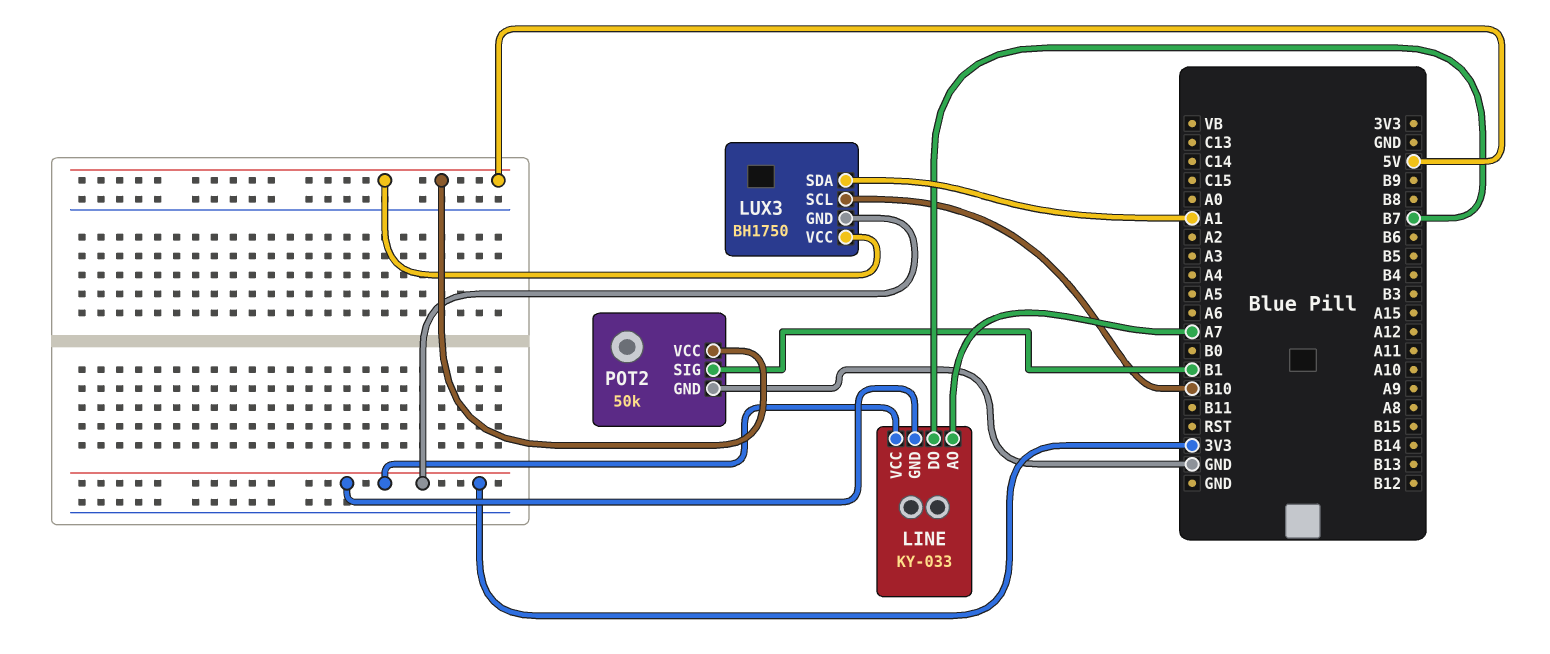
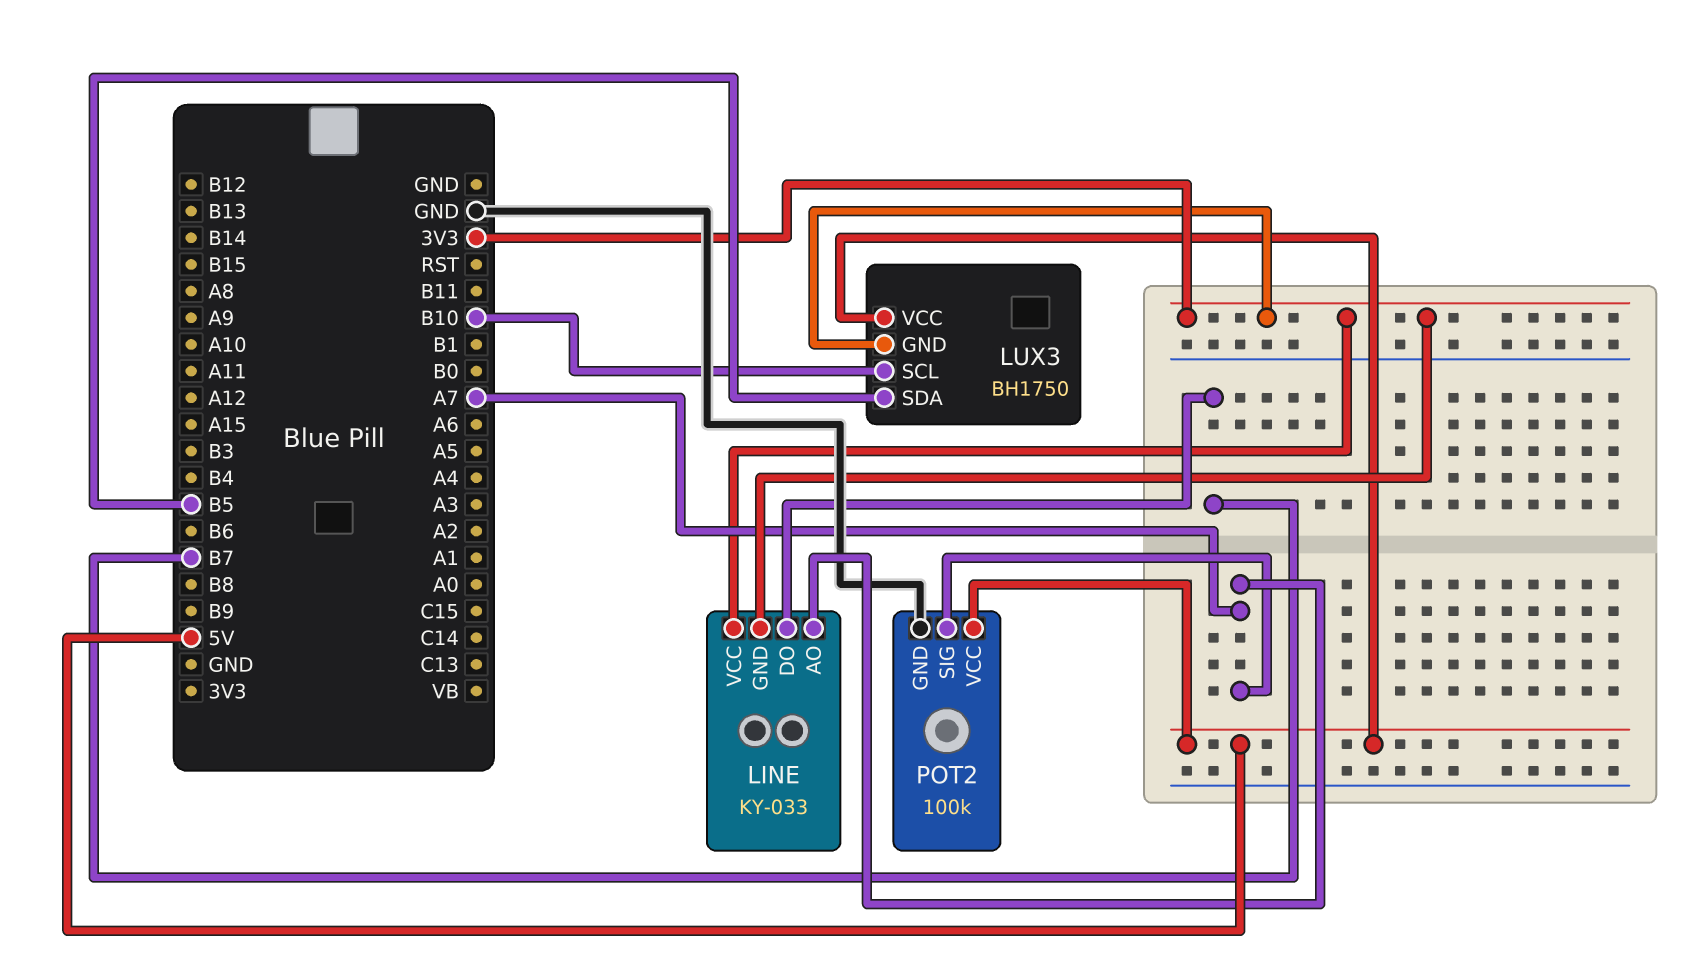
LUX3 pin SDA: A1 -> B5
POT2: 50k -> 100k
POT2 pin SIG: B1 -> A7

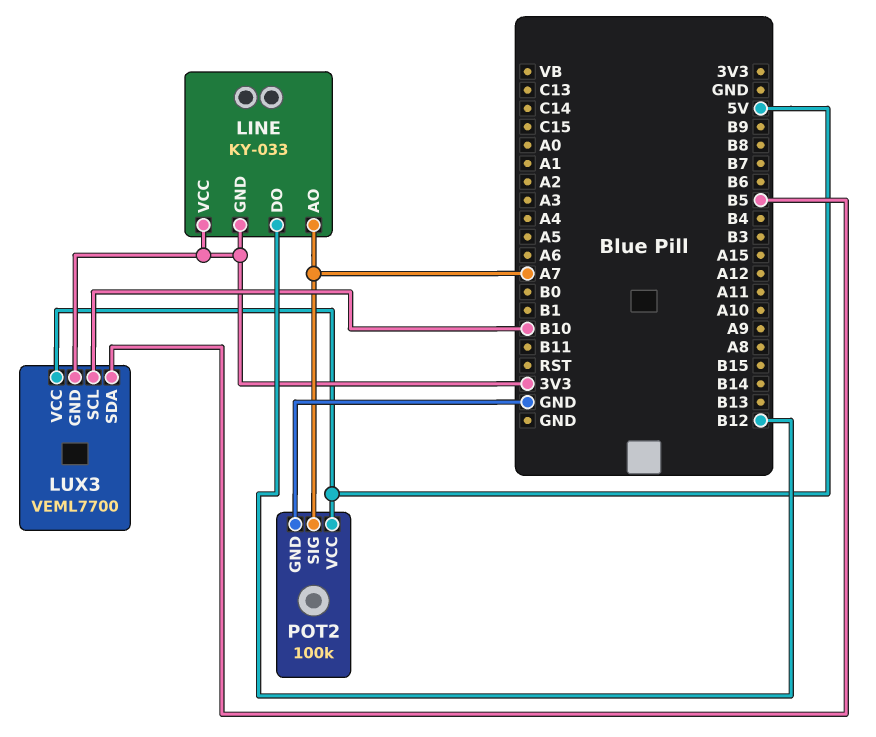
LINE pin DO: B7 -> B12
LUX3: BH1750 -> VEML7700

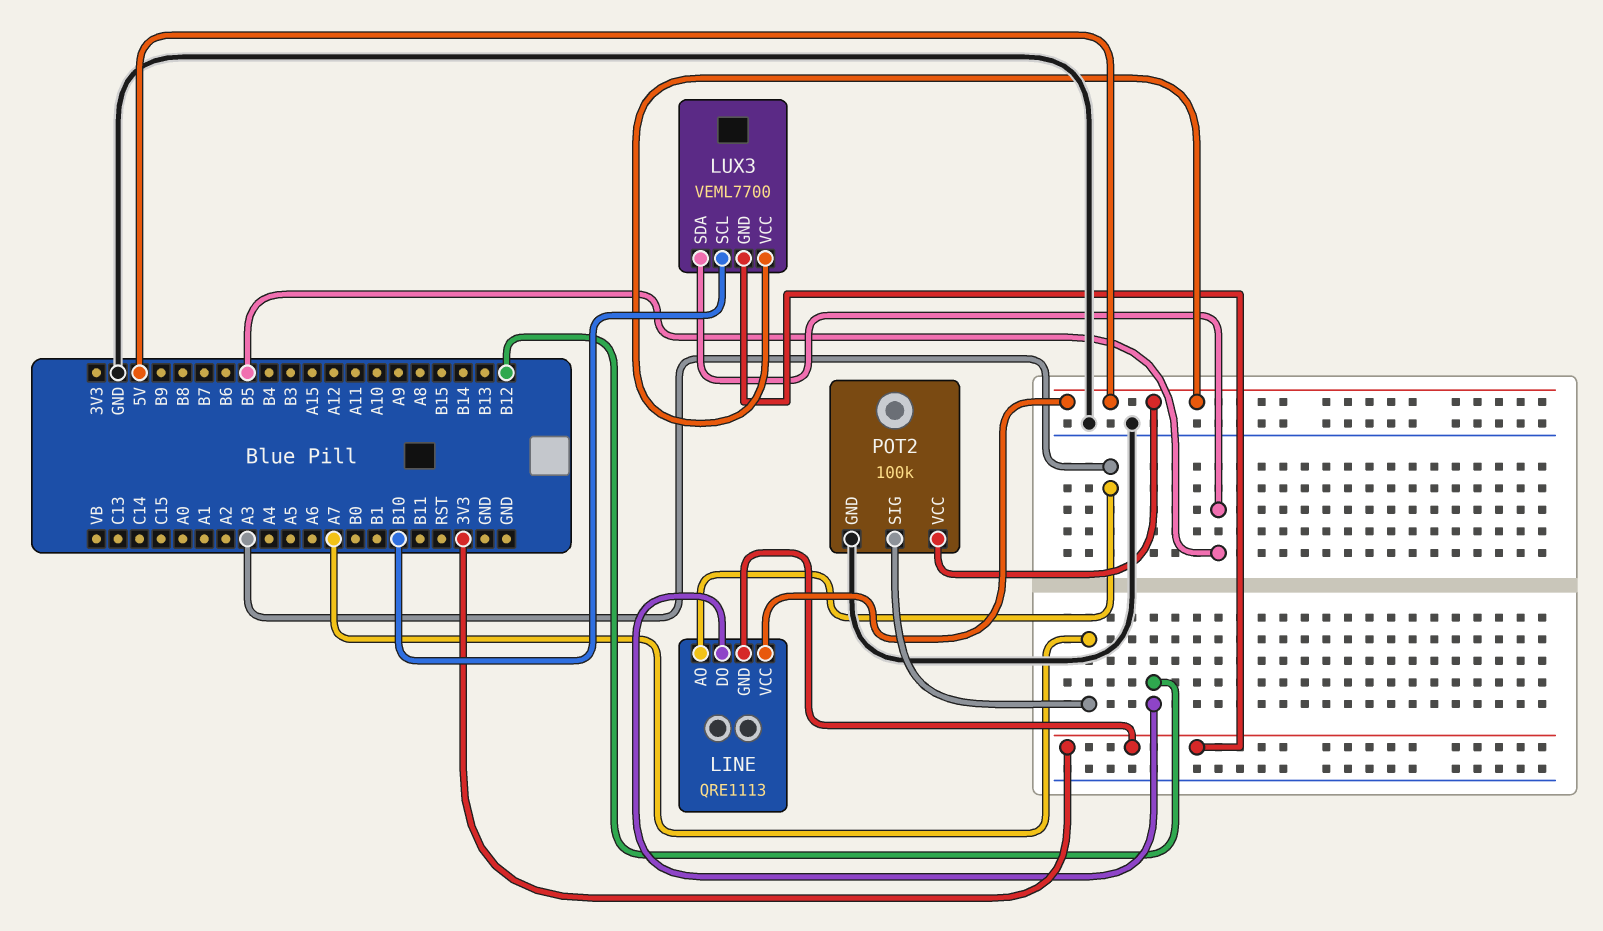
LINE: KY-033 -> QRE1113
LINE pin AO: A7 -> A3
LINE pin VCC: 3V3 -> 5V

